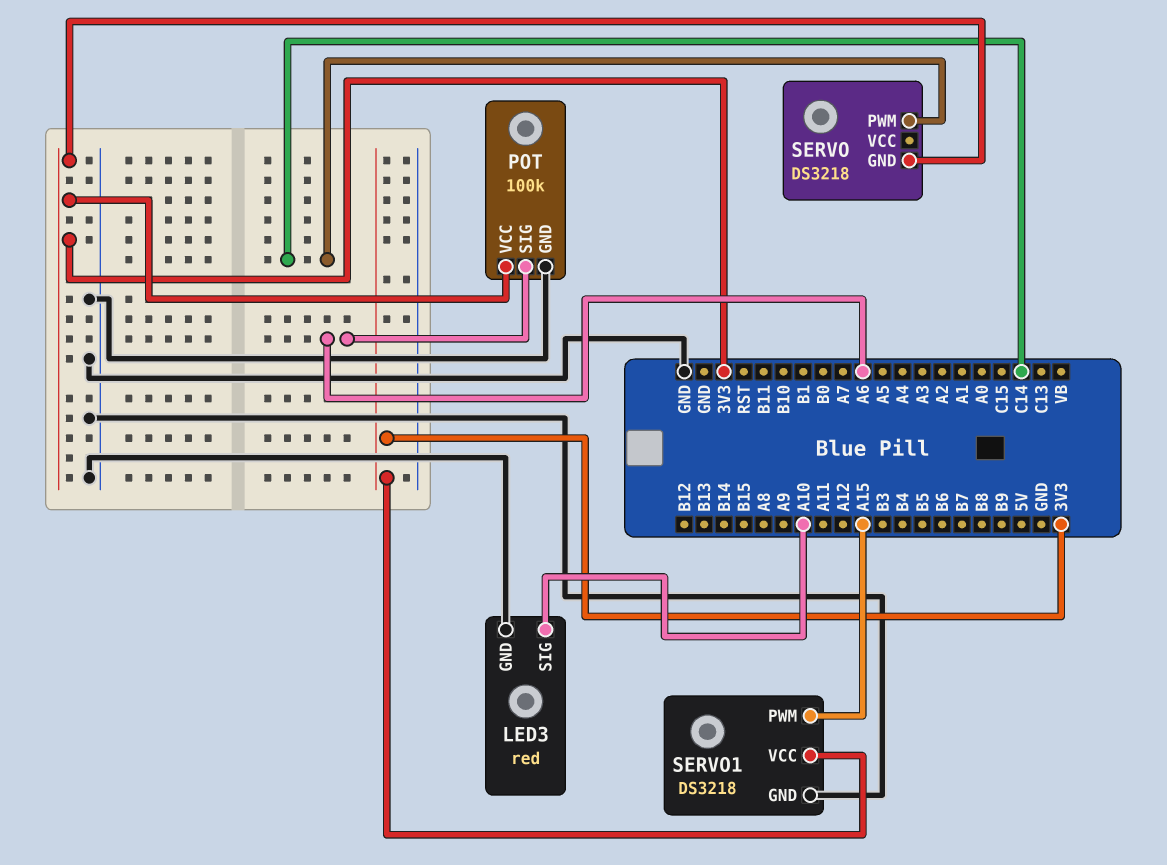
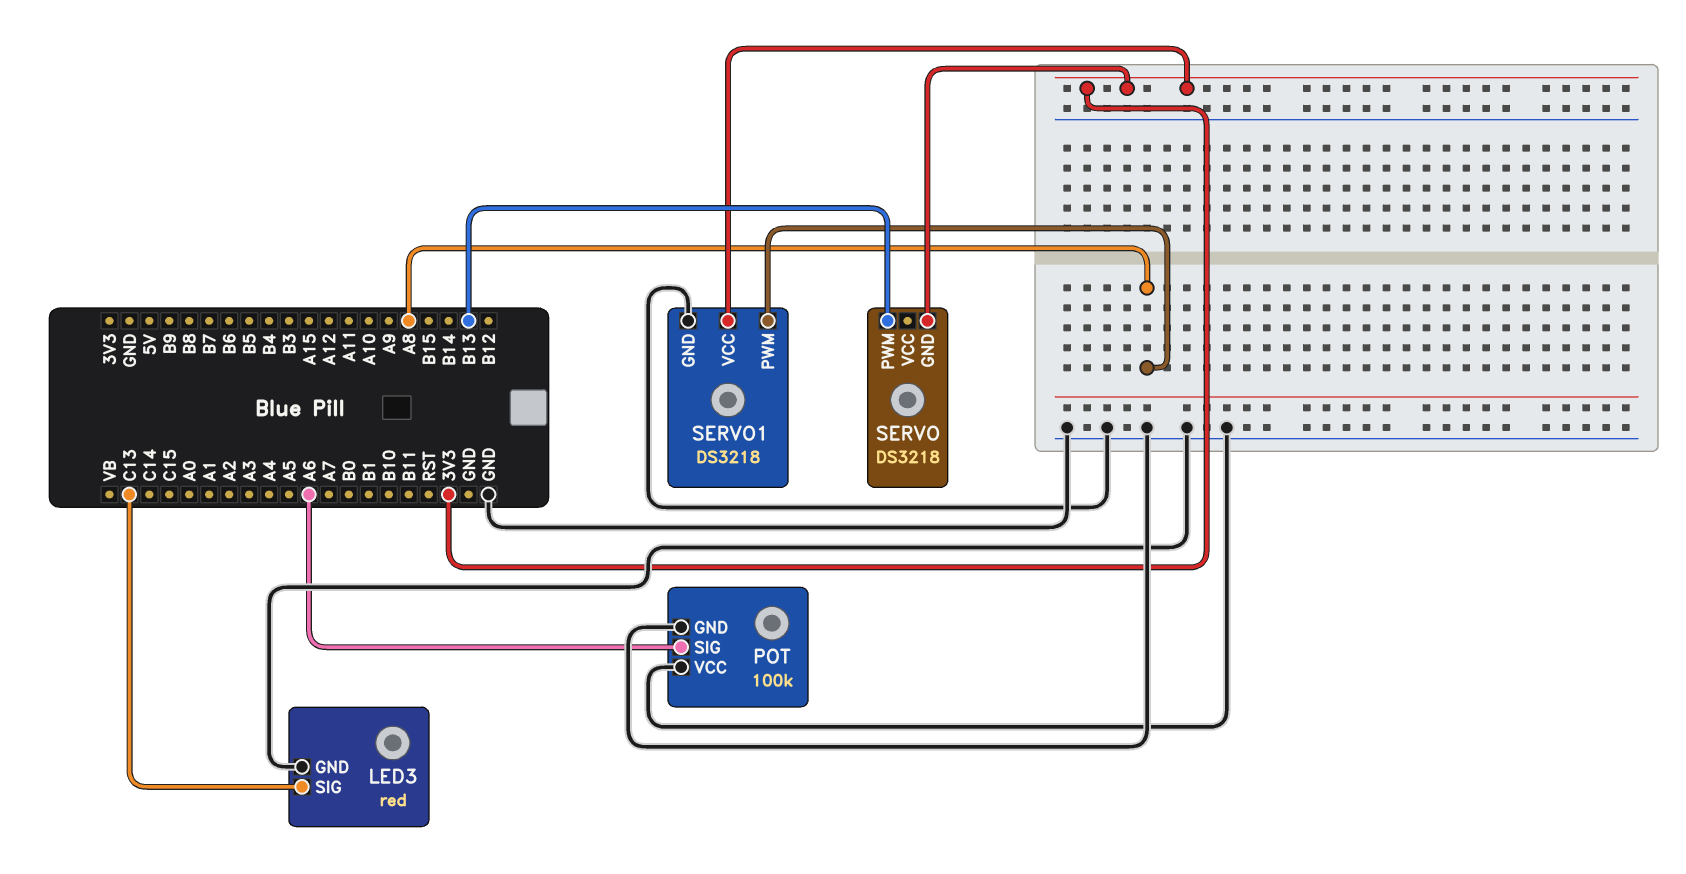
LED3 pin SIG: A10 -> C13
POT pin VCC: 3V3 -> GND
SERVO pin PWM: C14 -> B13
SERVO1 pin PWM: A15 -> A8

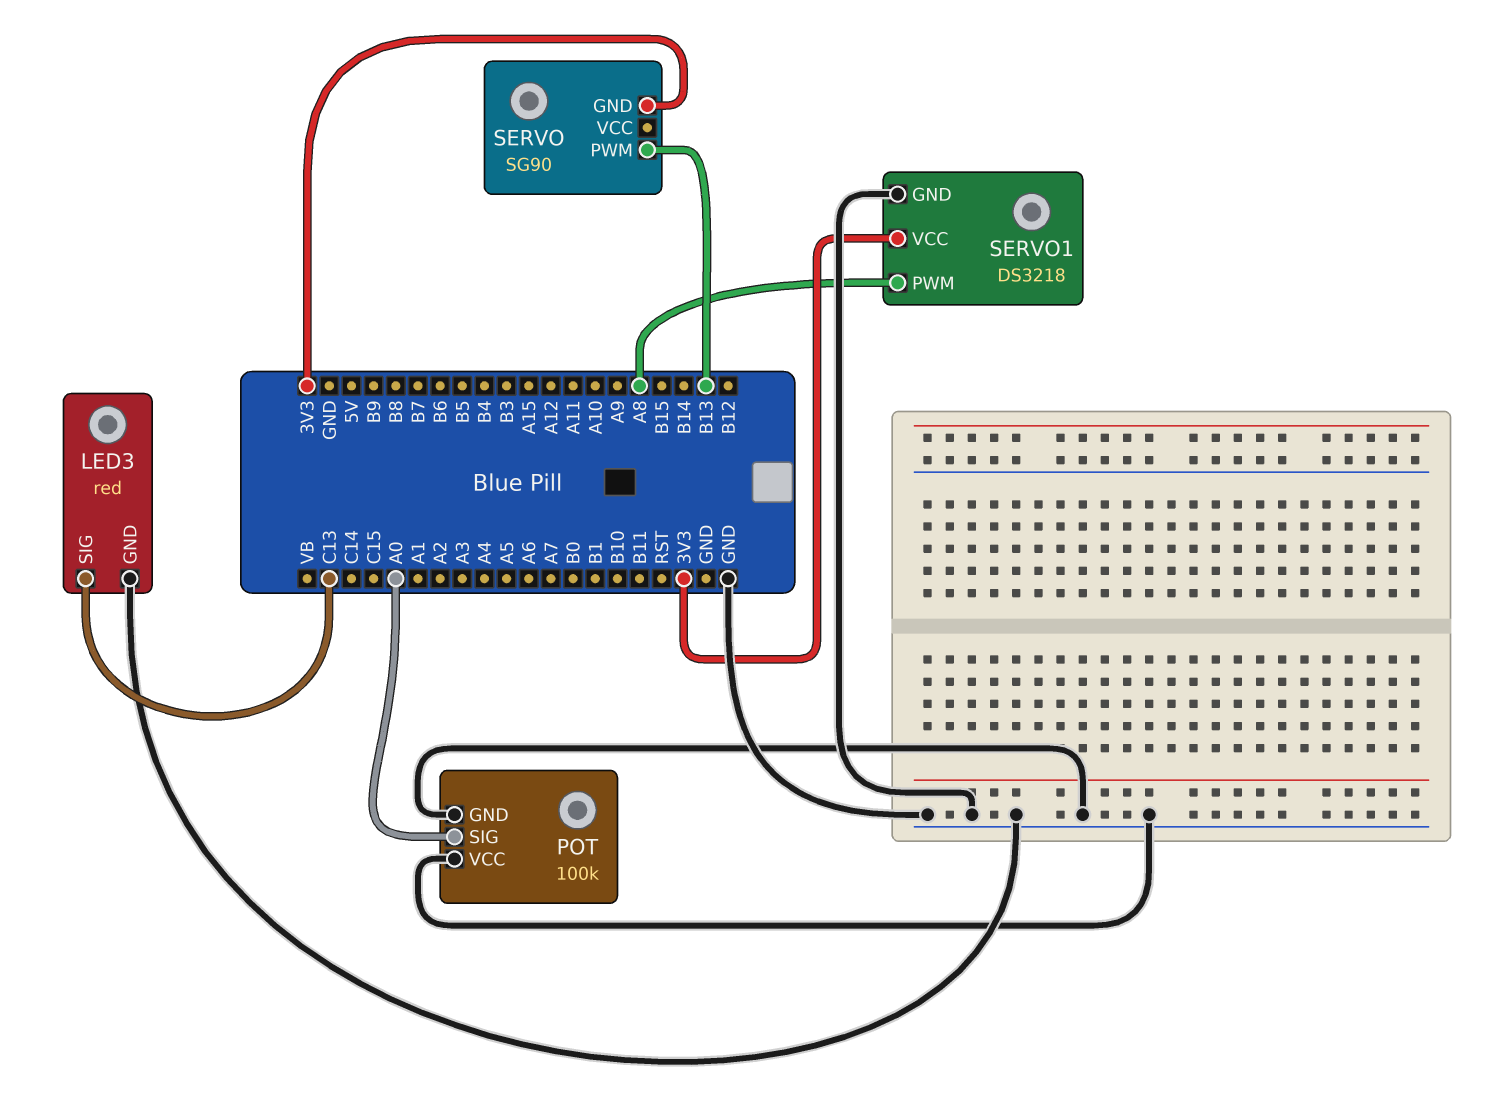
POT pin SIG: A6 -> A0
SERVO: DS3218 -> SG90

